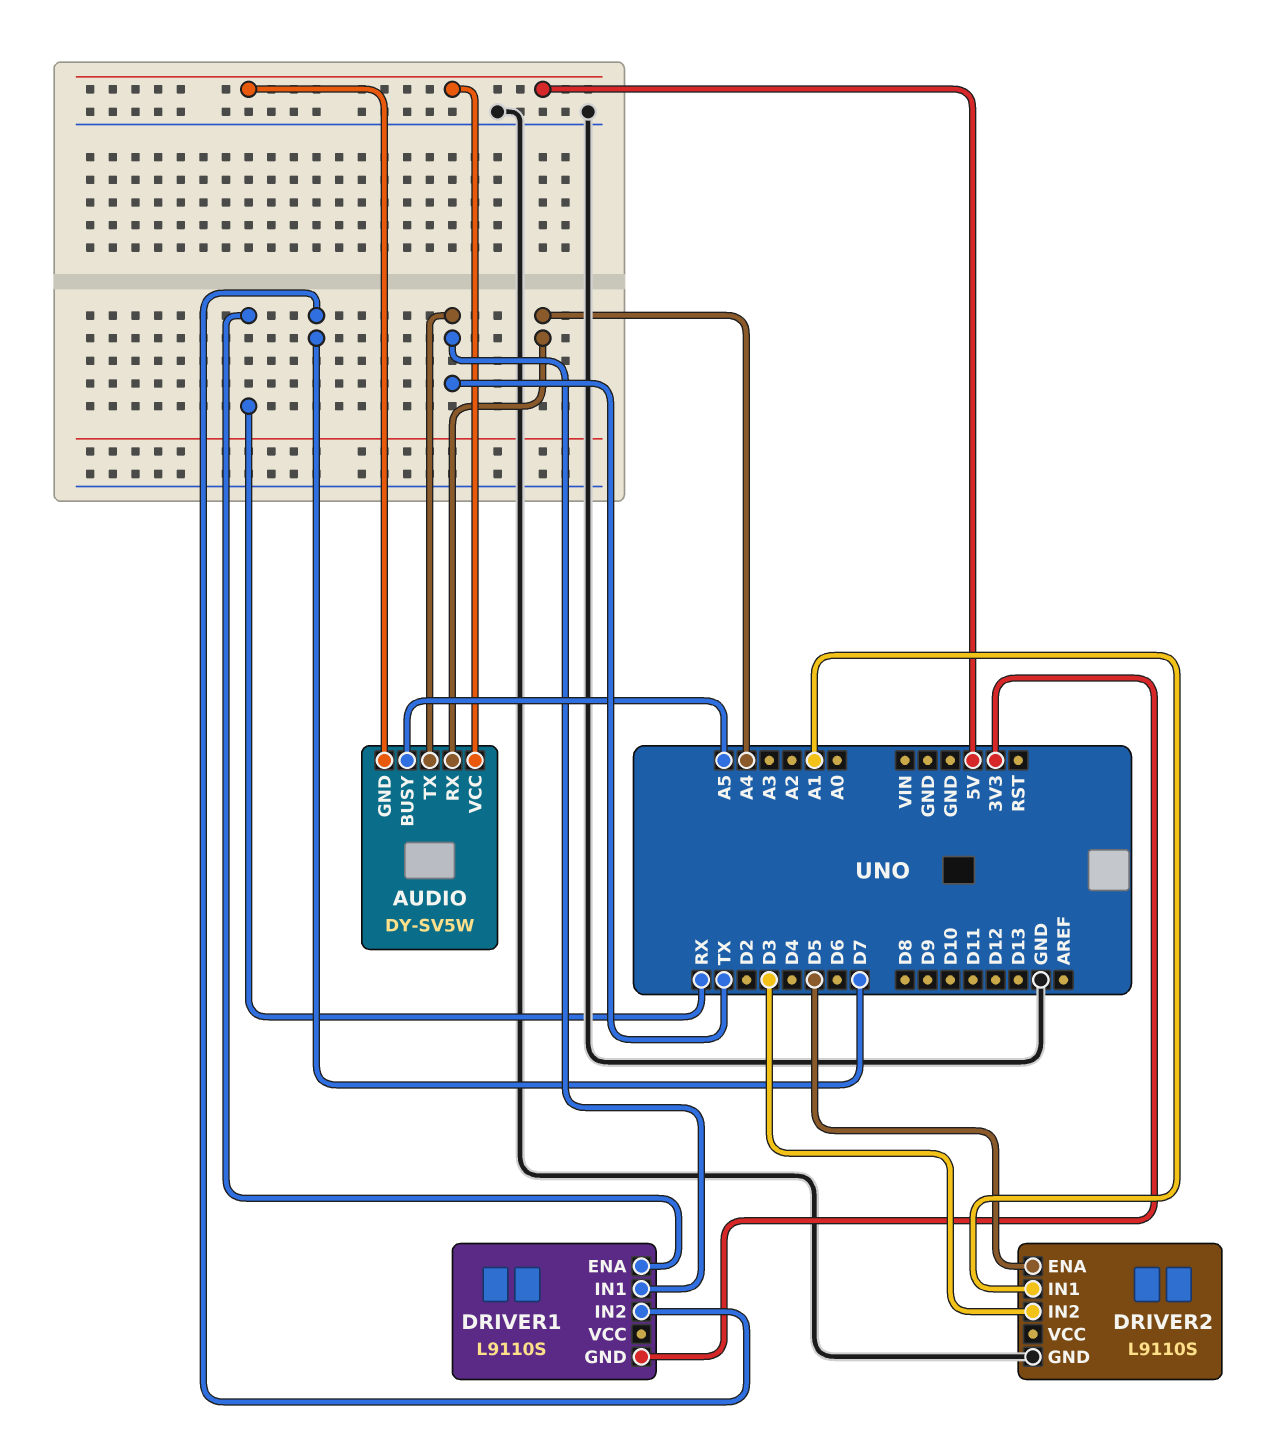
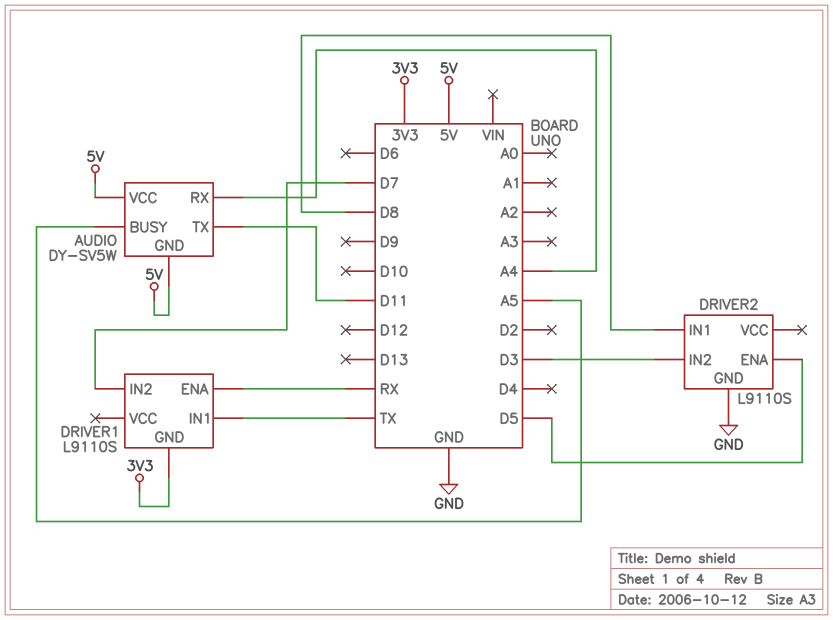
AUDIO pin TX: TX -> D11
DRIVER2 pin IN1: A1 -> D8

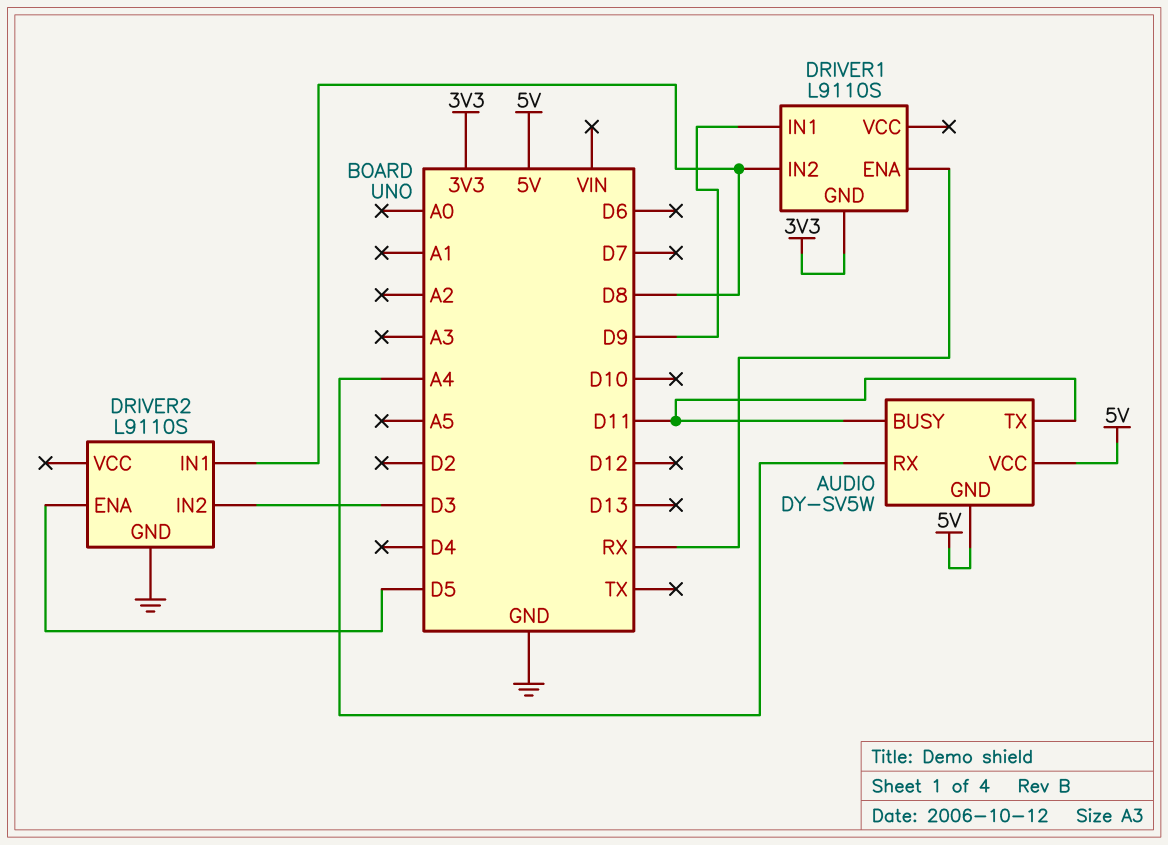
AUDIO pin BUSY: A5 -> D11
DRIVER1 pin IN1: TX -> D9
DRIVER1 pin IN2: D7 -> D8

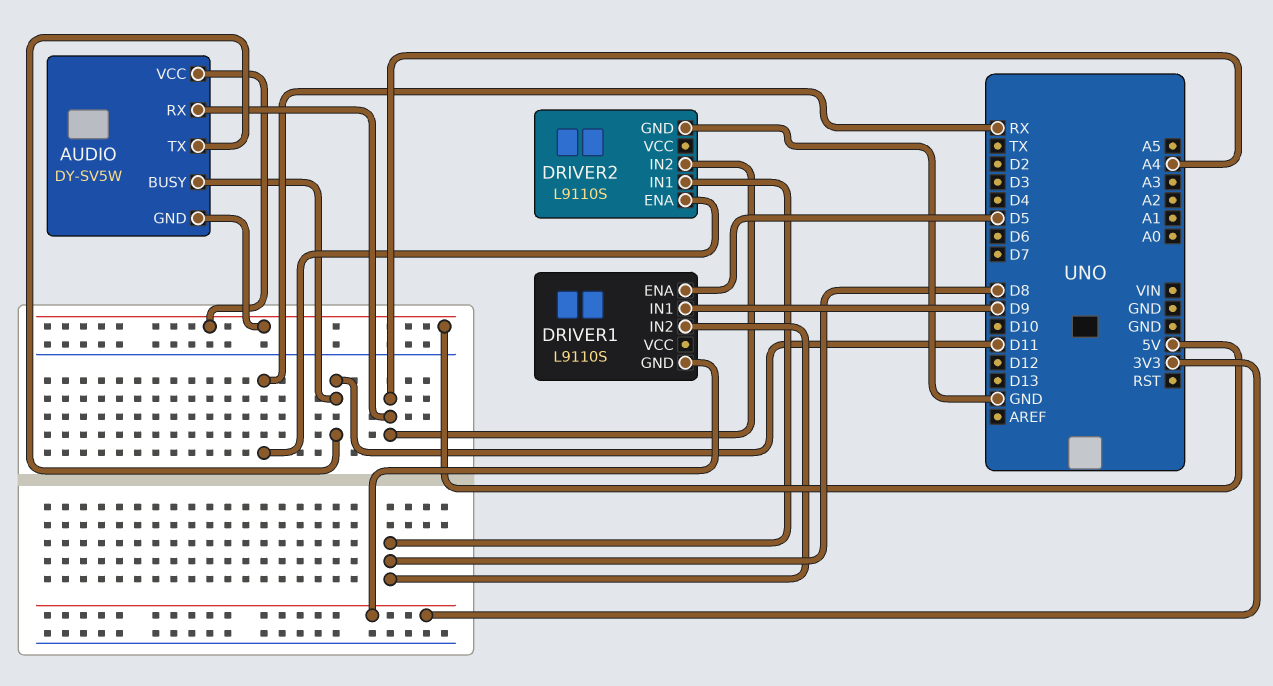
DRIVER1 pin ENA: RX -> D5
DRIVER2 pin ENA: D5 -> RX
DRIVER2 pin IN2: D3 -> A4

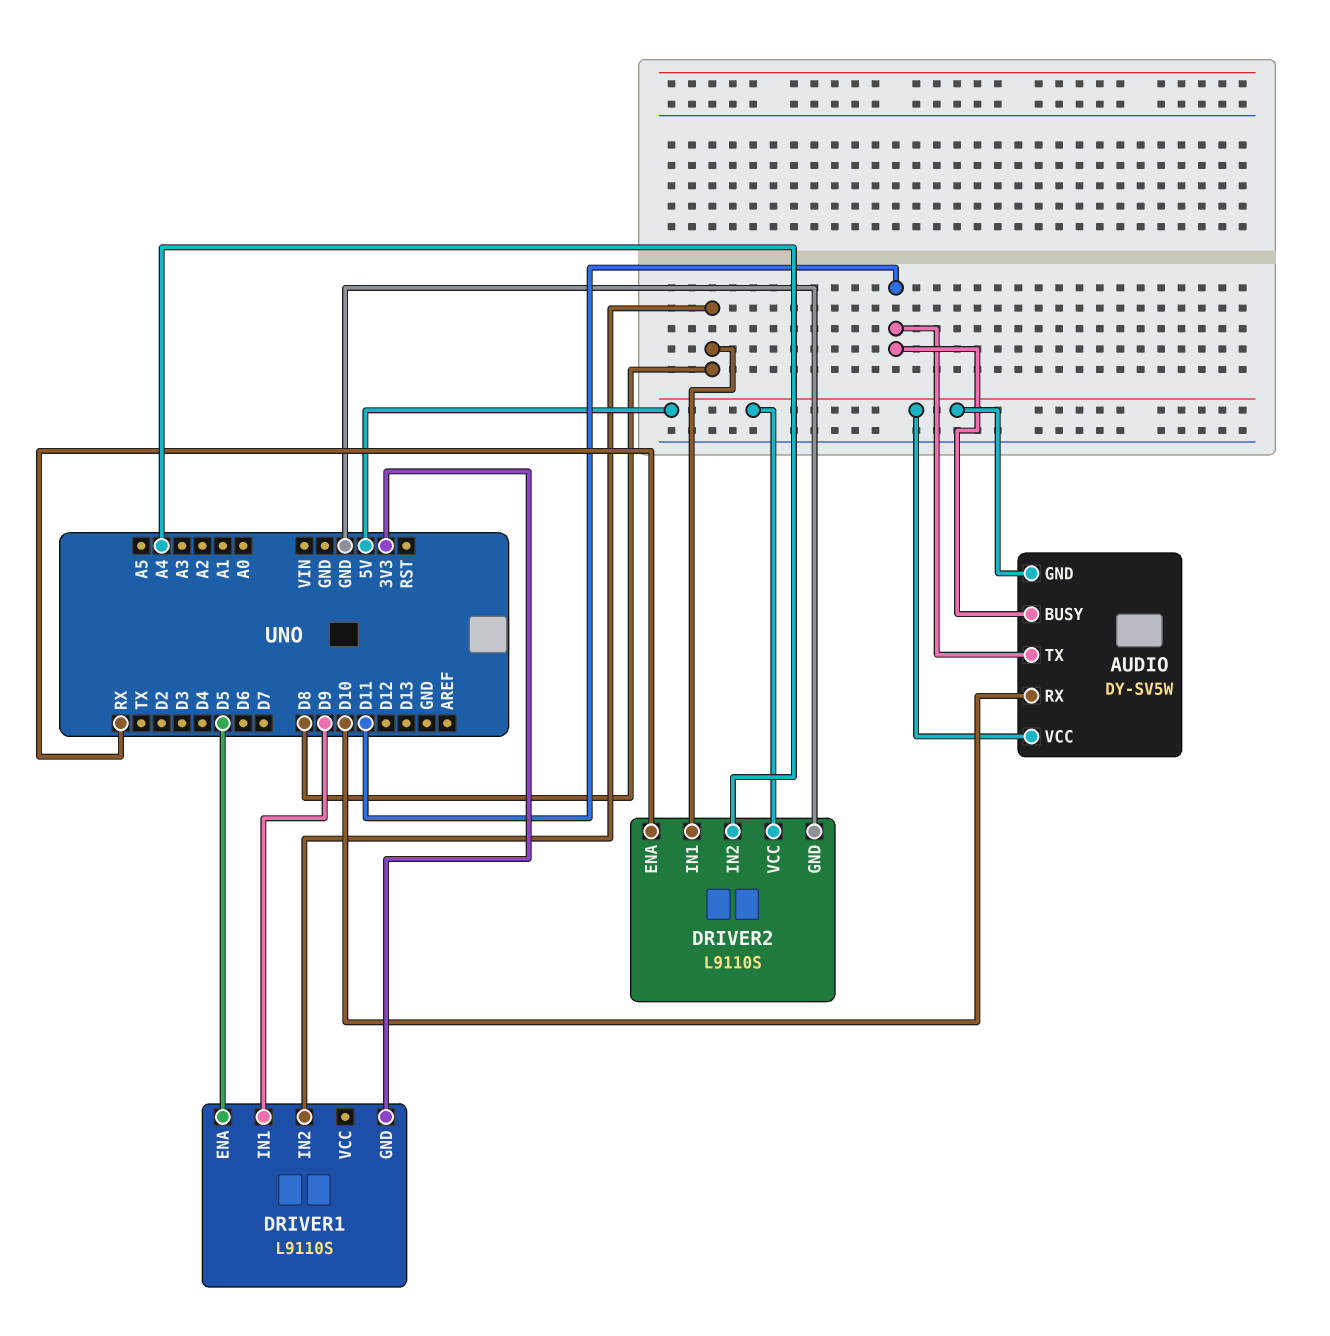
AUDIO pin RX: A4 -> D10
DRIVER2 pin VCC: none -> 5V

